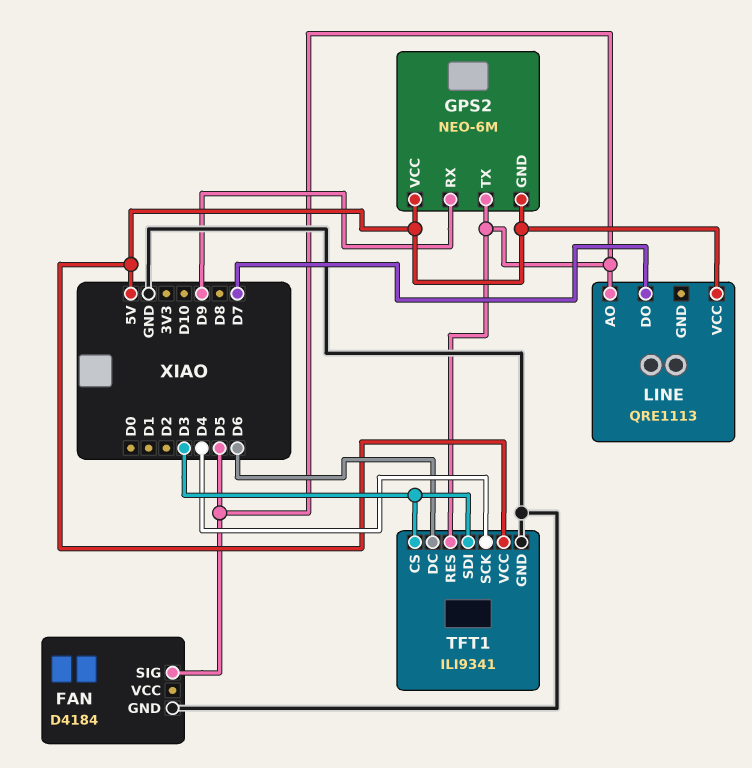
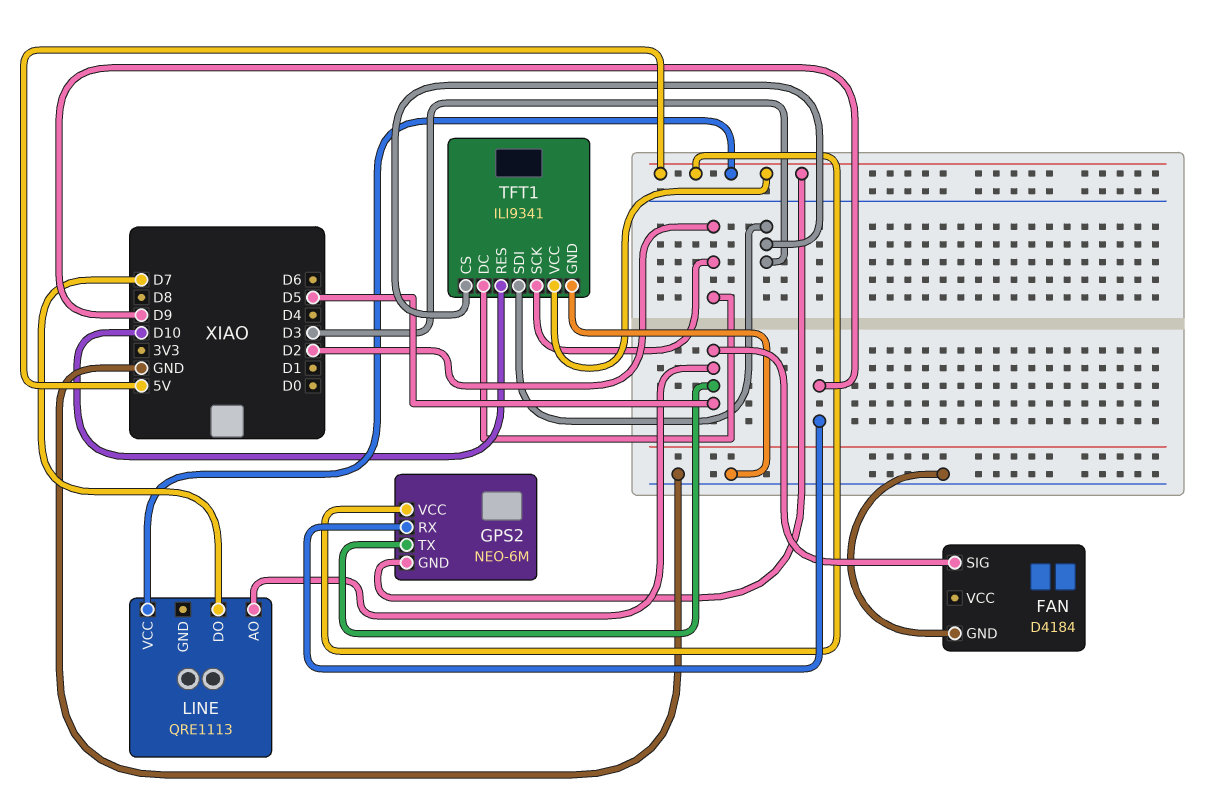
TFT1 pin DC: D6 -> D2
TFT1 pin RES: D5 -> D10
TFT1 pin SCK: D4 -> D2

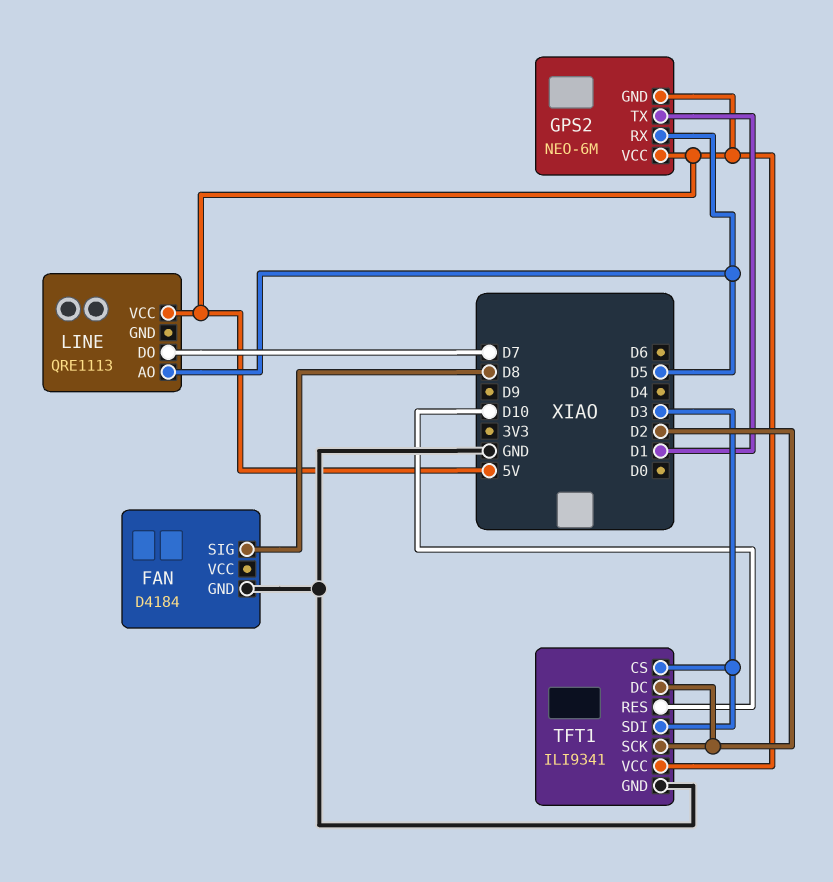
FAN pin SIG: D5 -> D8
GPS2 pin RX: D9 -> D5
GPS2 pin TX: D5 -> D1

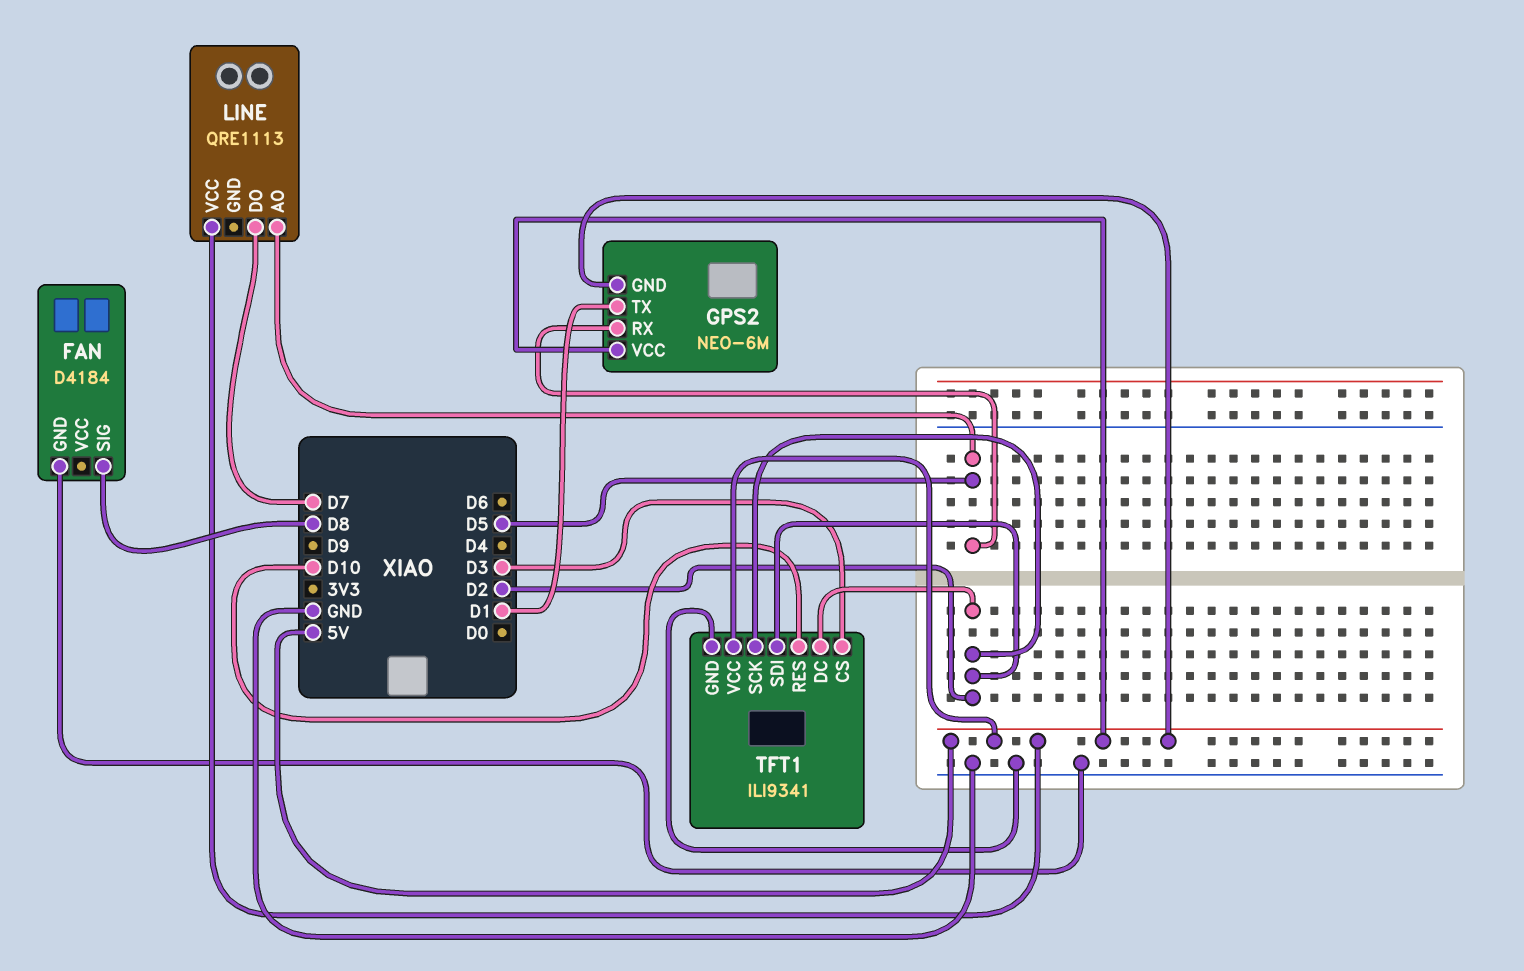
TFT1 pin SDI: D3 -> D2

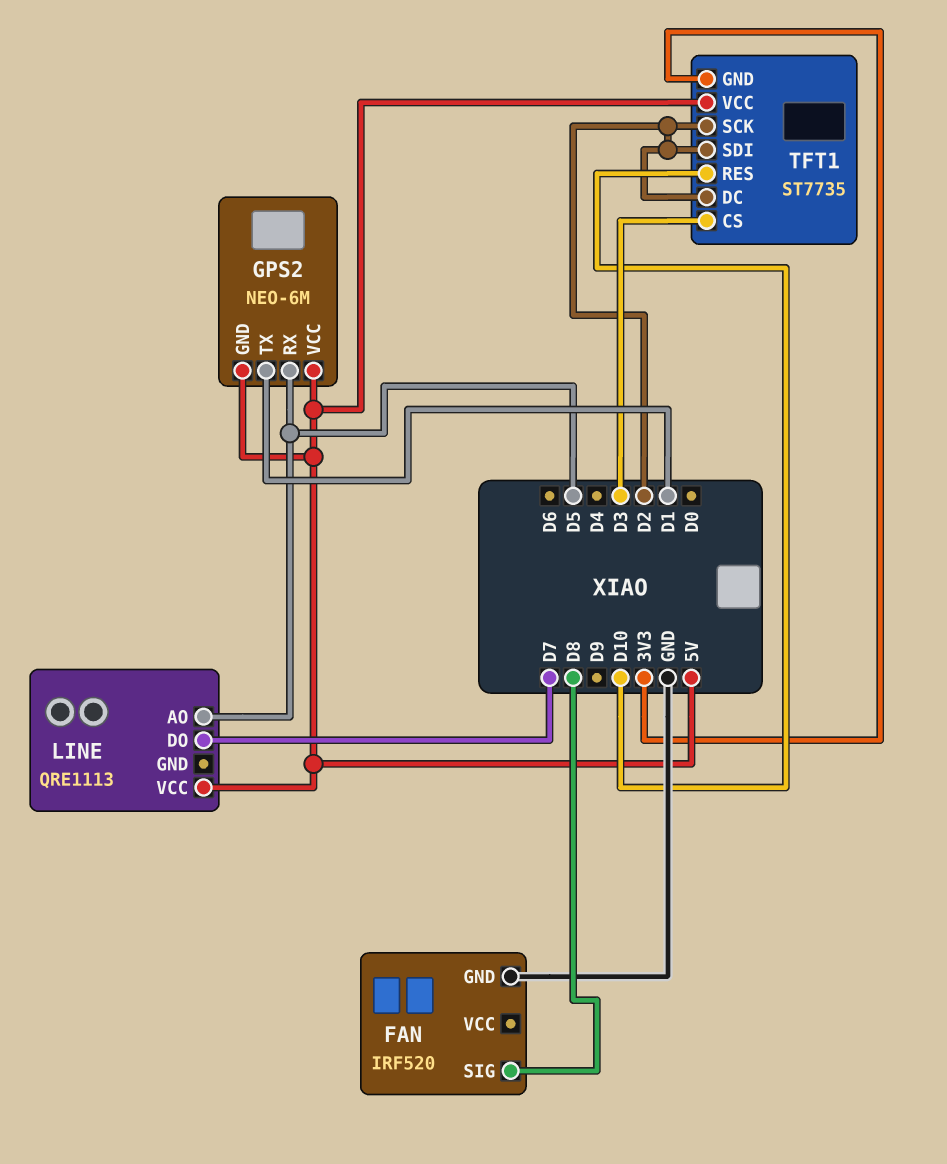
FAN: D4184 -> IRF520
TFT1: ILI9341 -> ST7735
TFT1 pin GND: GND -> 3V3

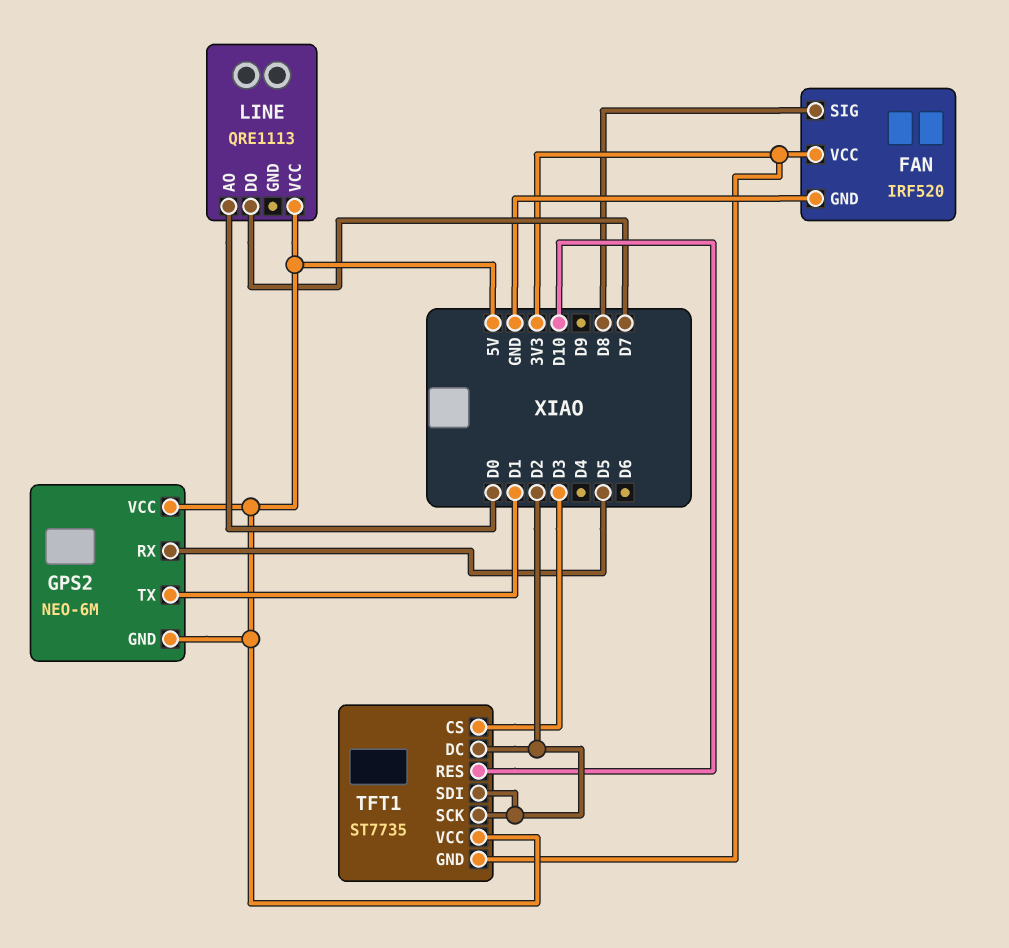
FAN pin VCC: none -> 3V3
LINE pin AO: D5 -> D0

